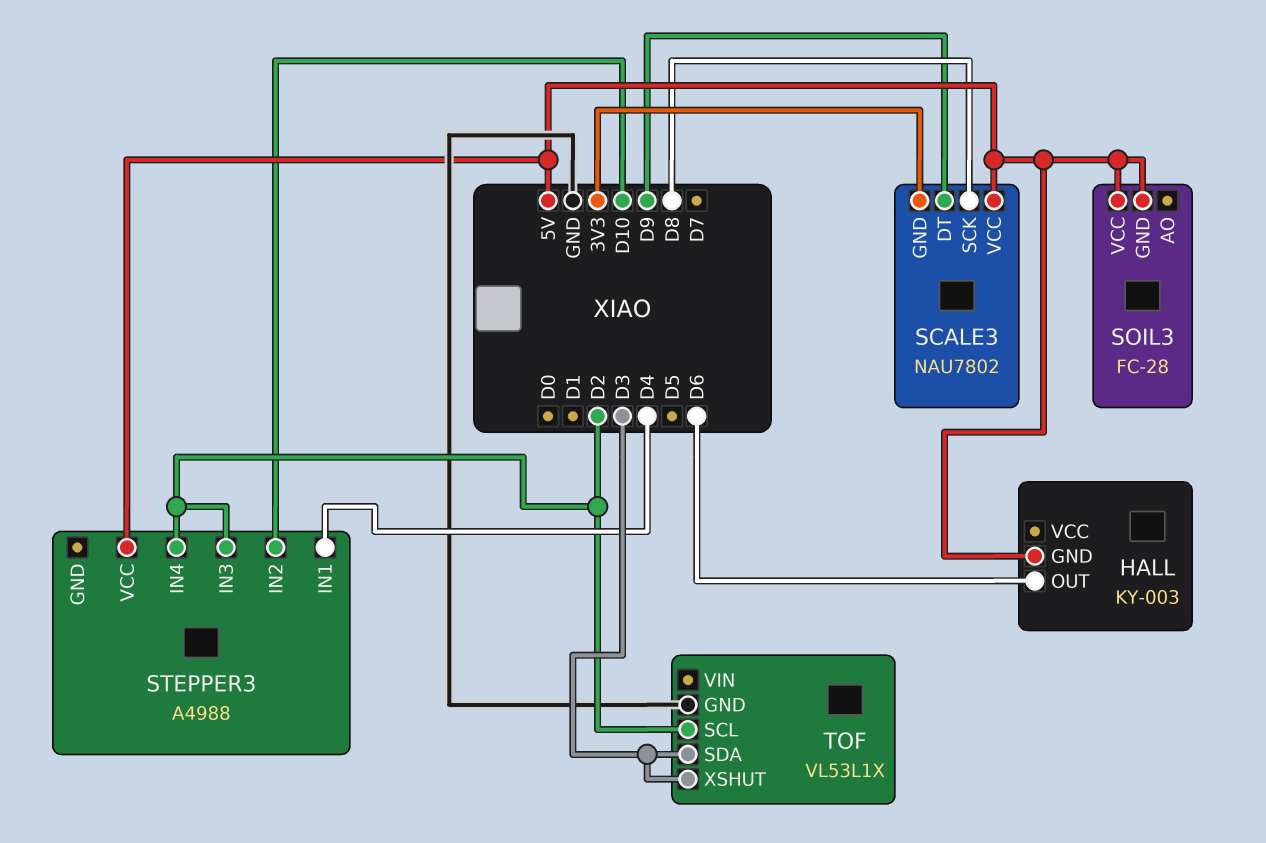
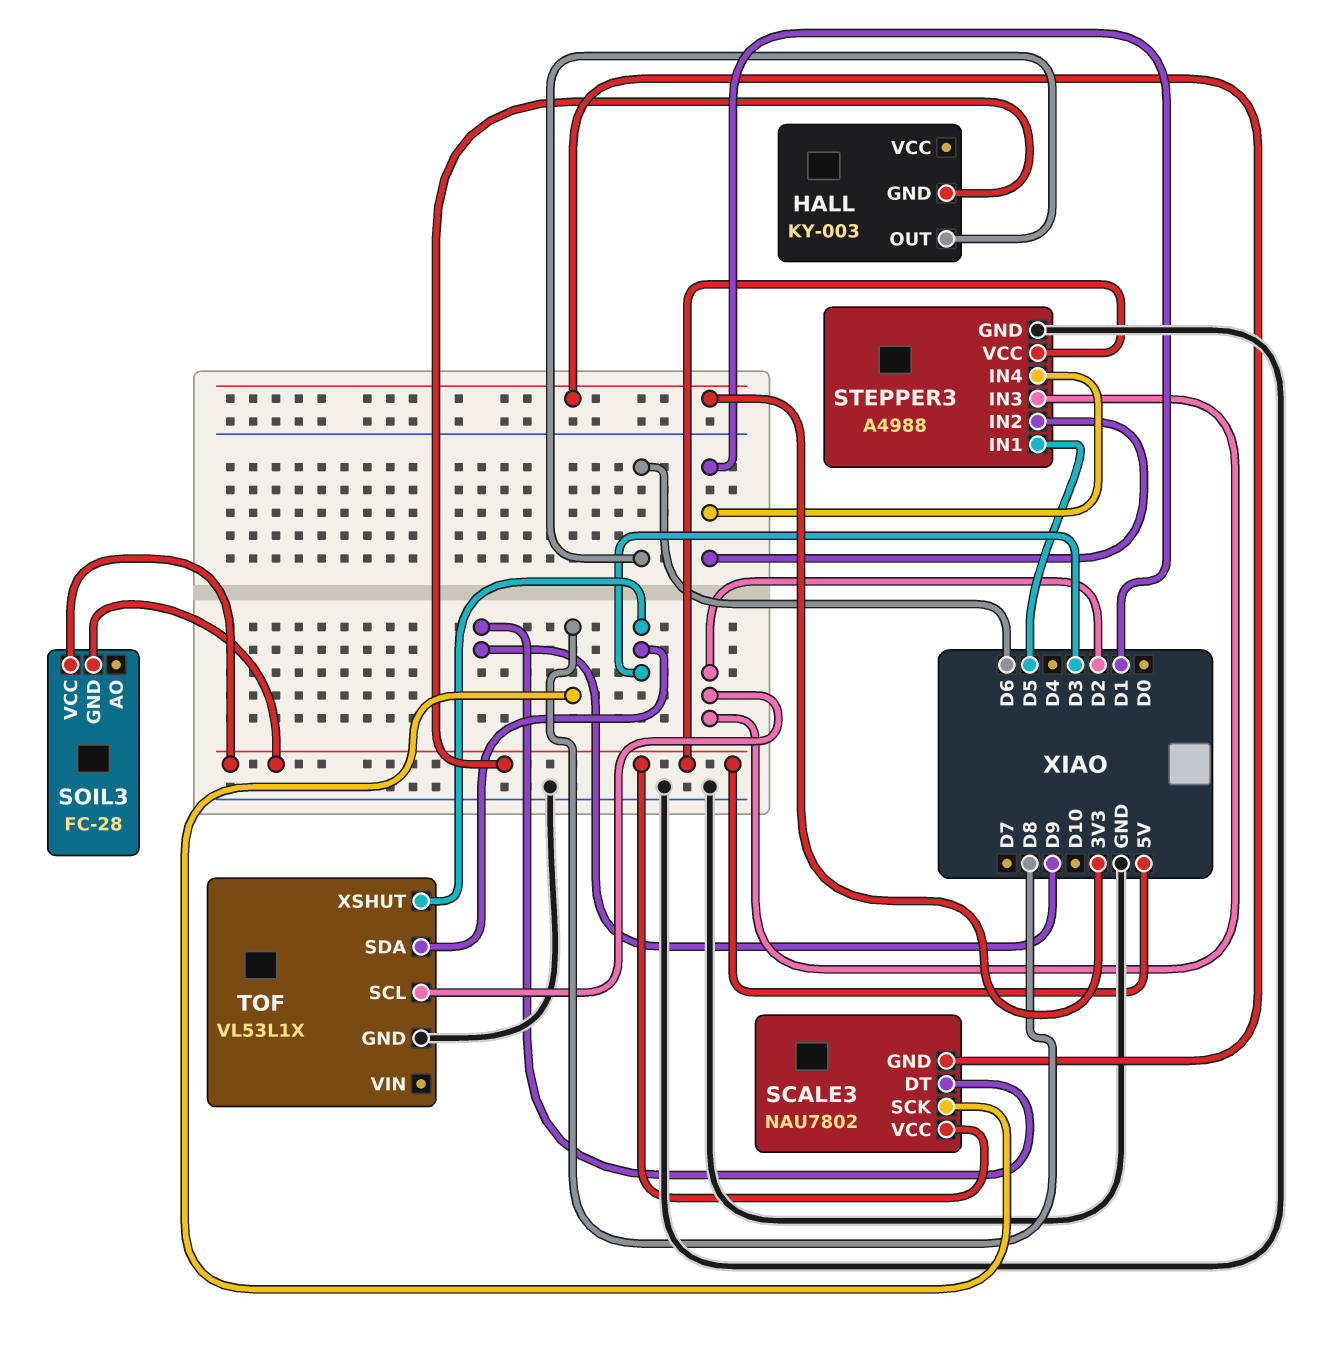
STEPPER3 pin GND: none -> GND
STEPPER3 pin IN1: D4 -> D5
STEPPER3 pin IN2: D10 -> D1
STEPPER3 pin IN4: D2 -> D1

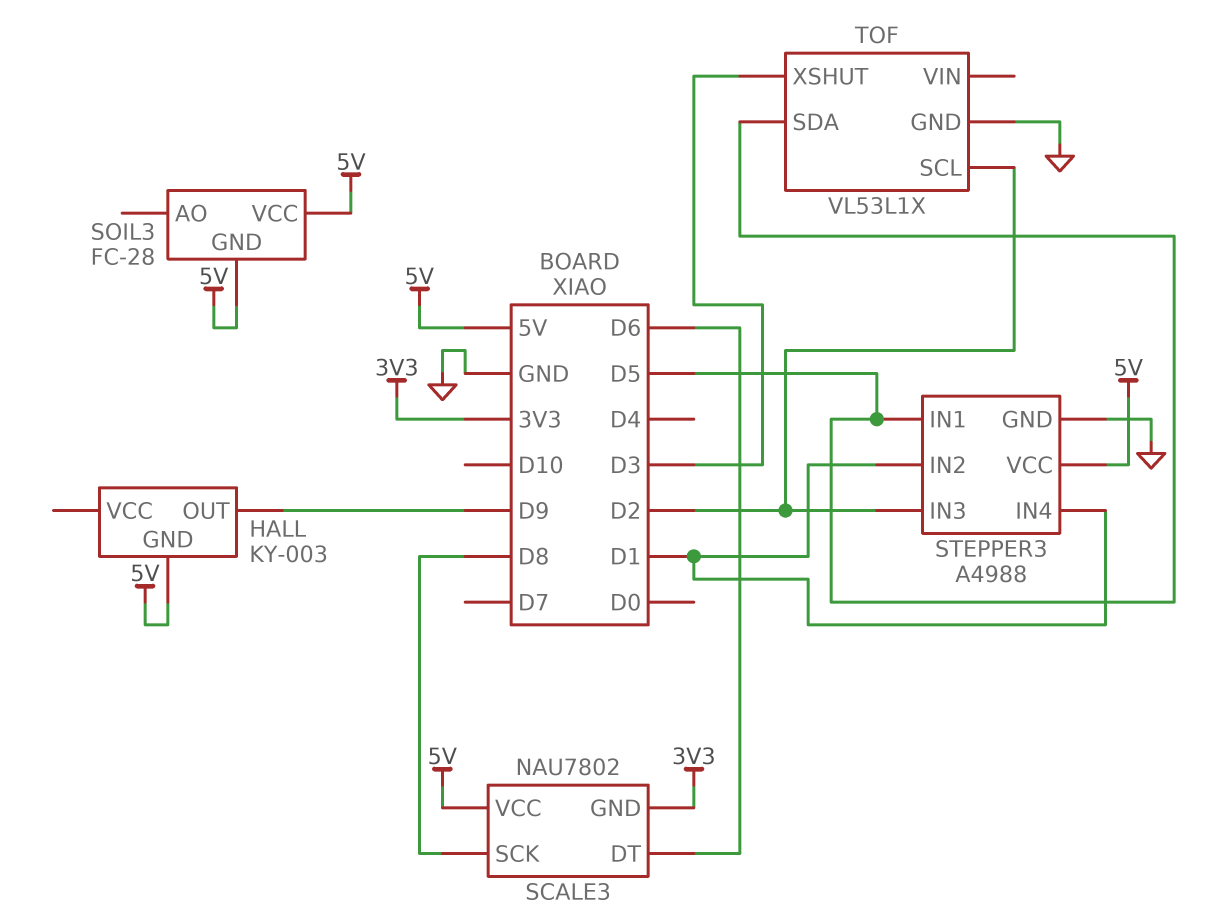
HALL pin OUT: D6 -> D9
SCALE3 pin DT: D9 -> D6
TOF pin SDA: D3 -> D5

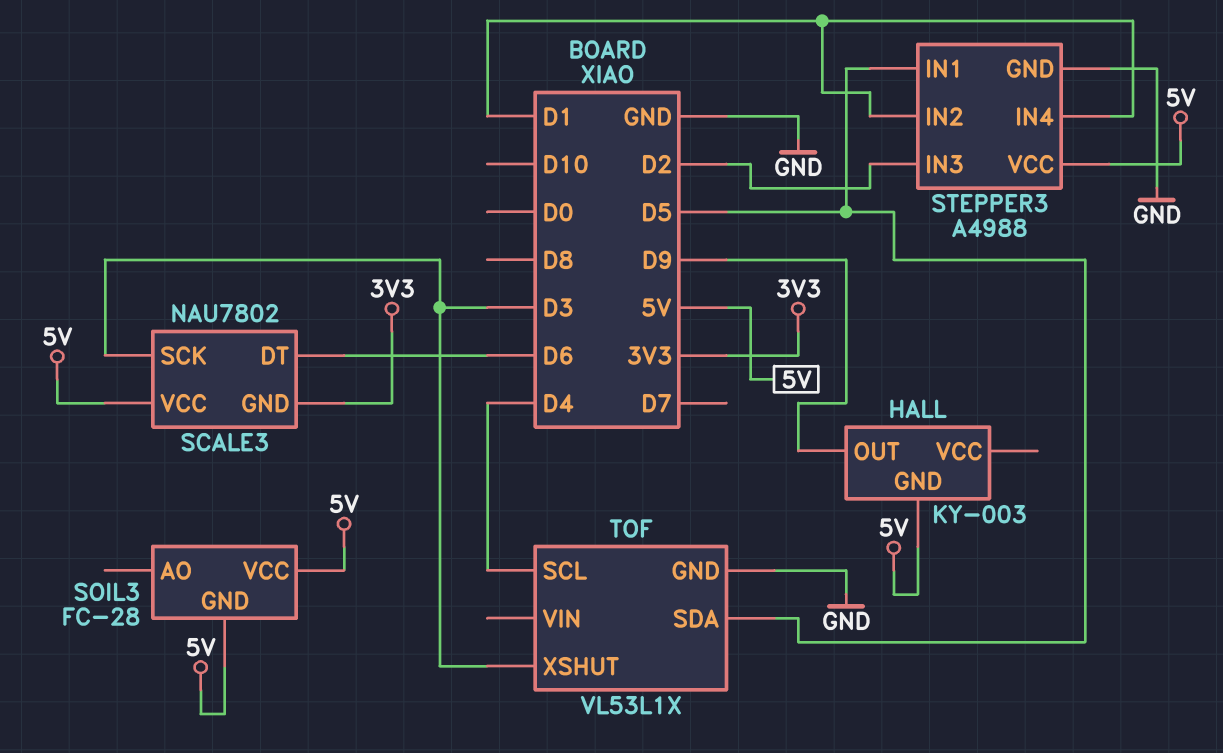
SCALE3 pin SCK: D8 -> D3
TOF pin SCL: D2 -> D4

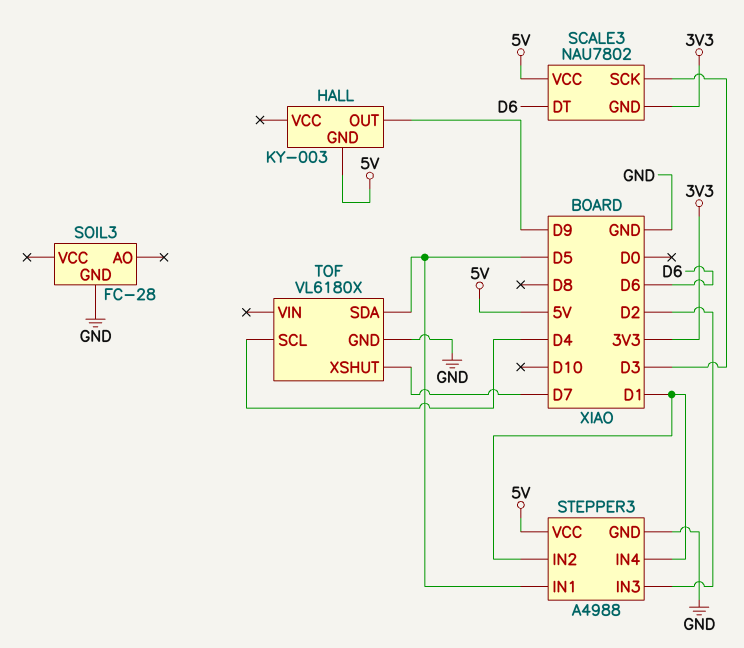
SOIL3 pin GND: 5V -> GND
SOIL3 pin VCC: 5V -> none
TOF: VL53L1X -> VL6180X
TOF pin XSHUT: D3 -> D7

